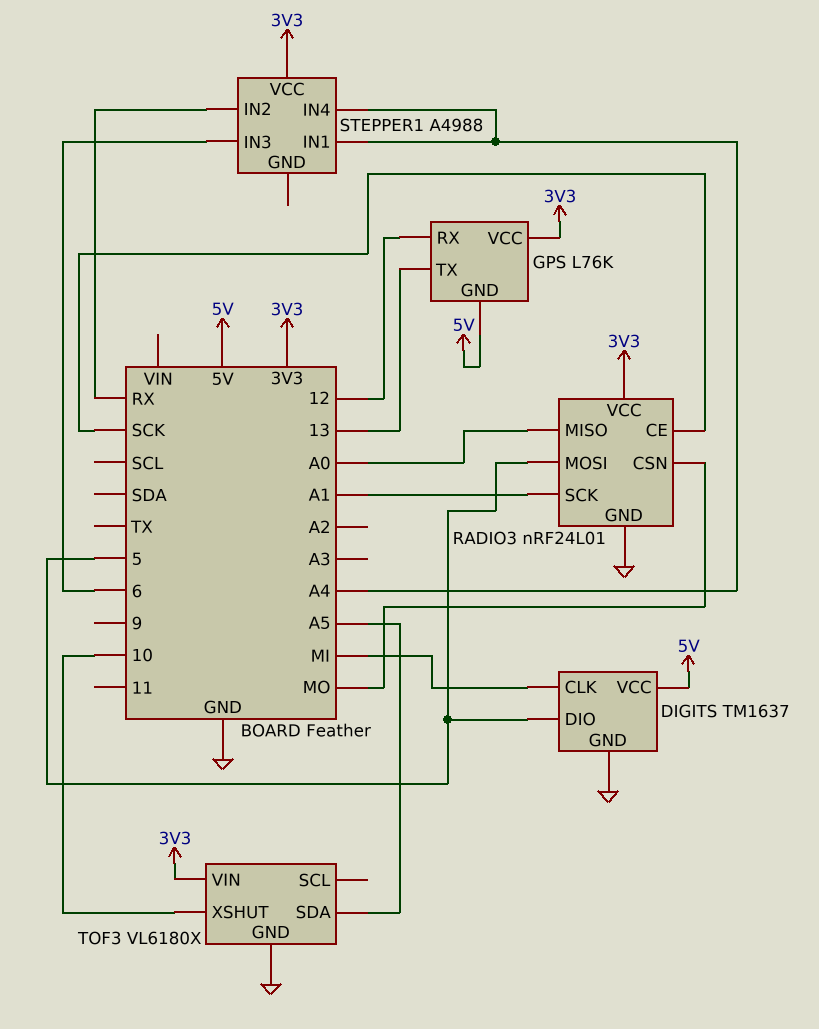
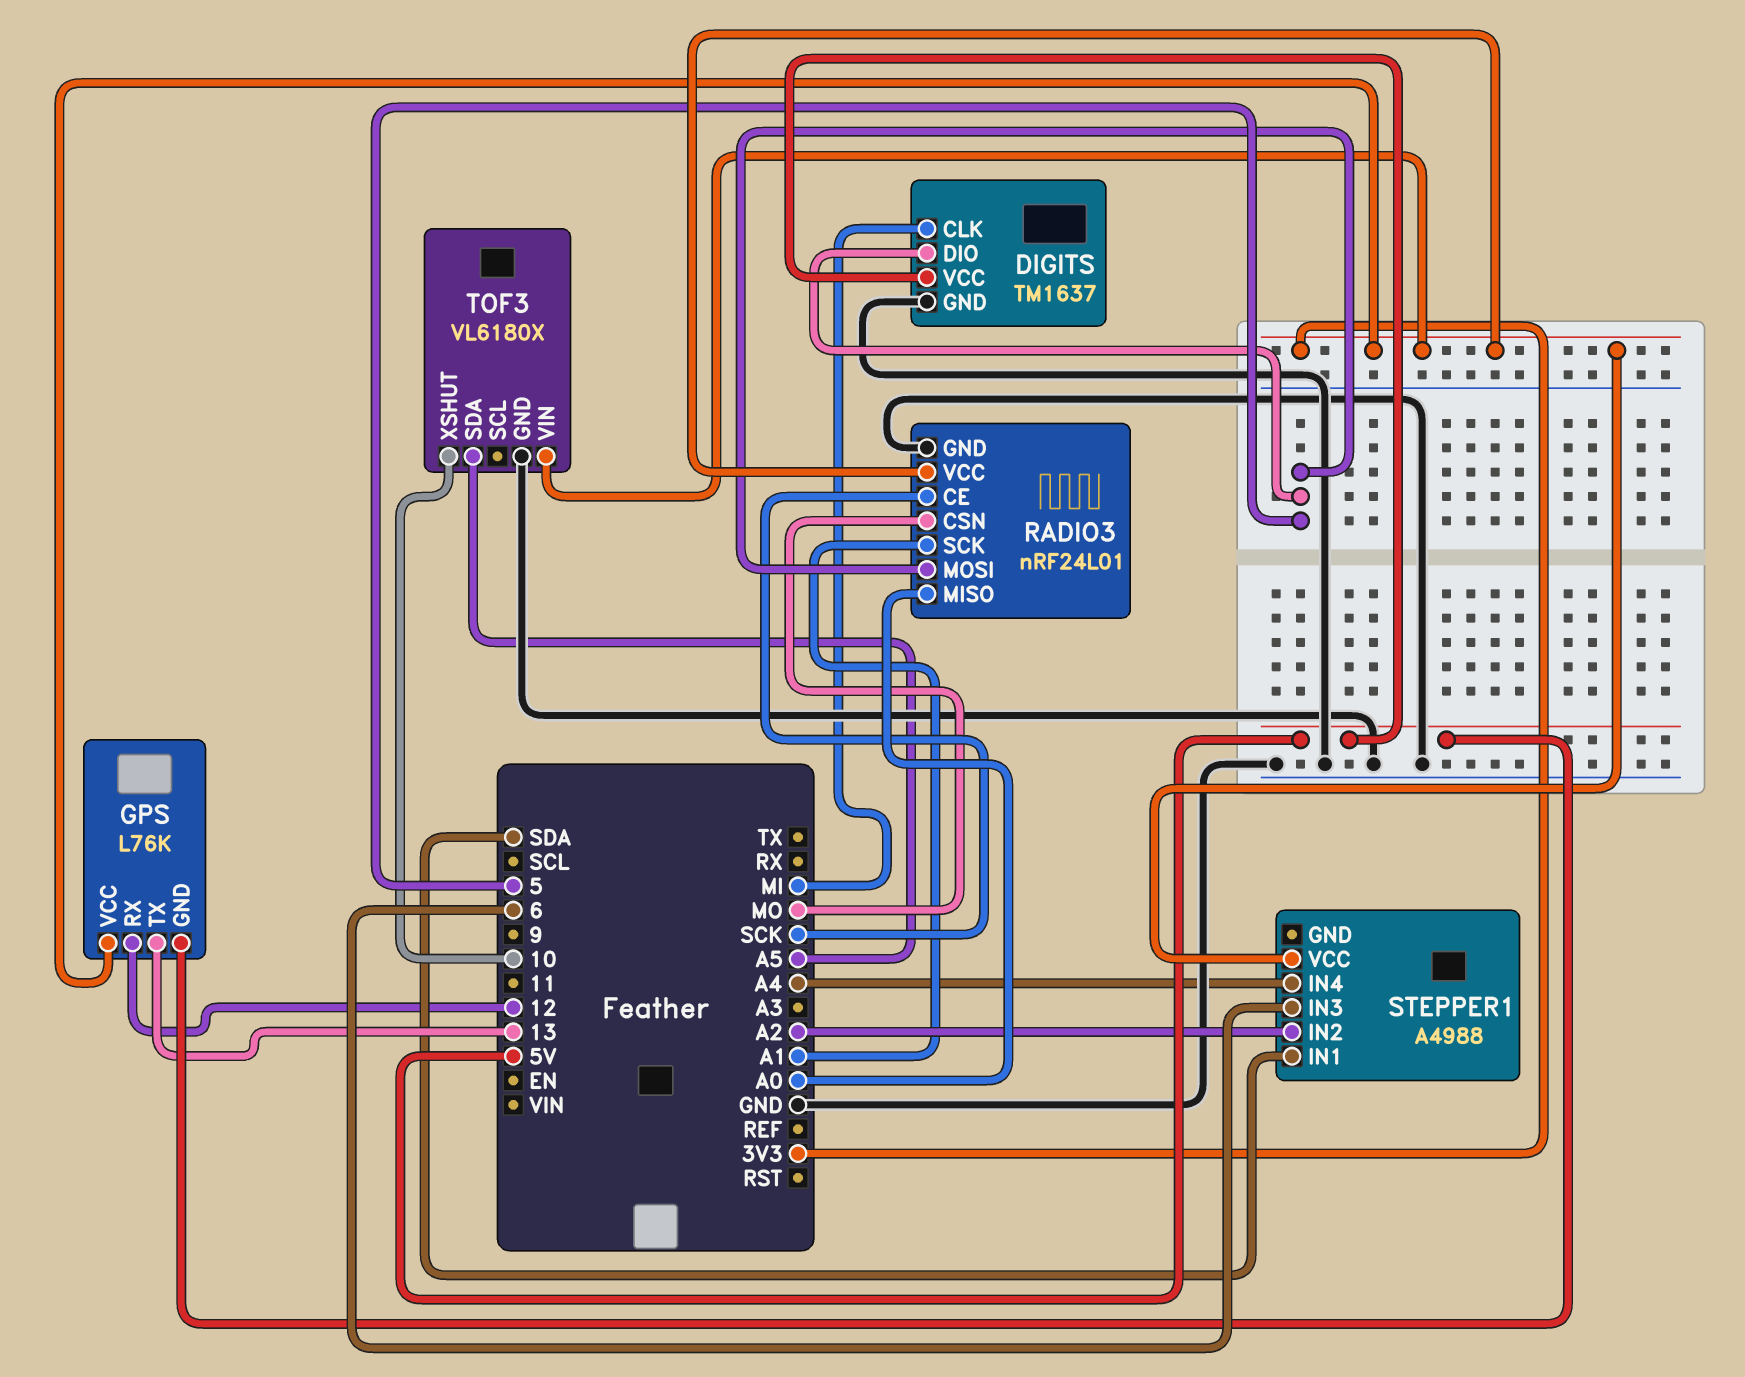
STEPPER1 pin IN1: A4 -> SDA
STEPPER1 pin IN2: RX -> A2

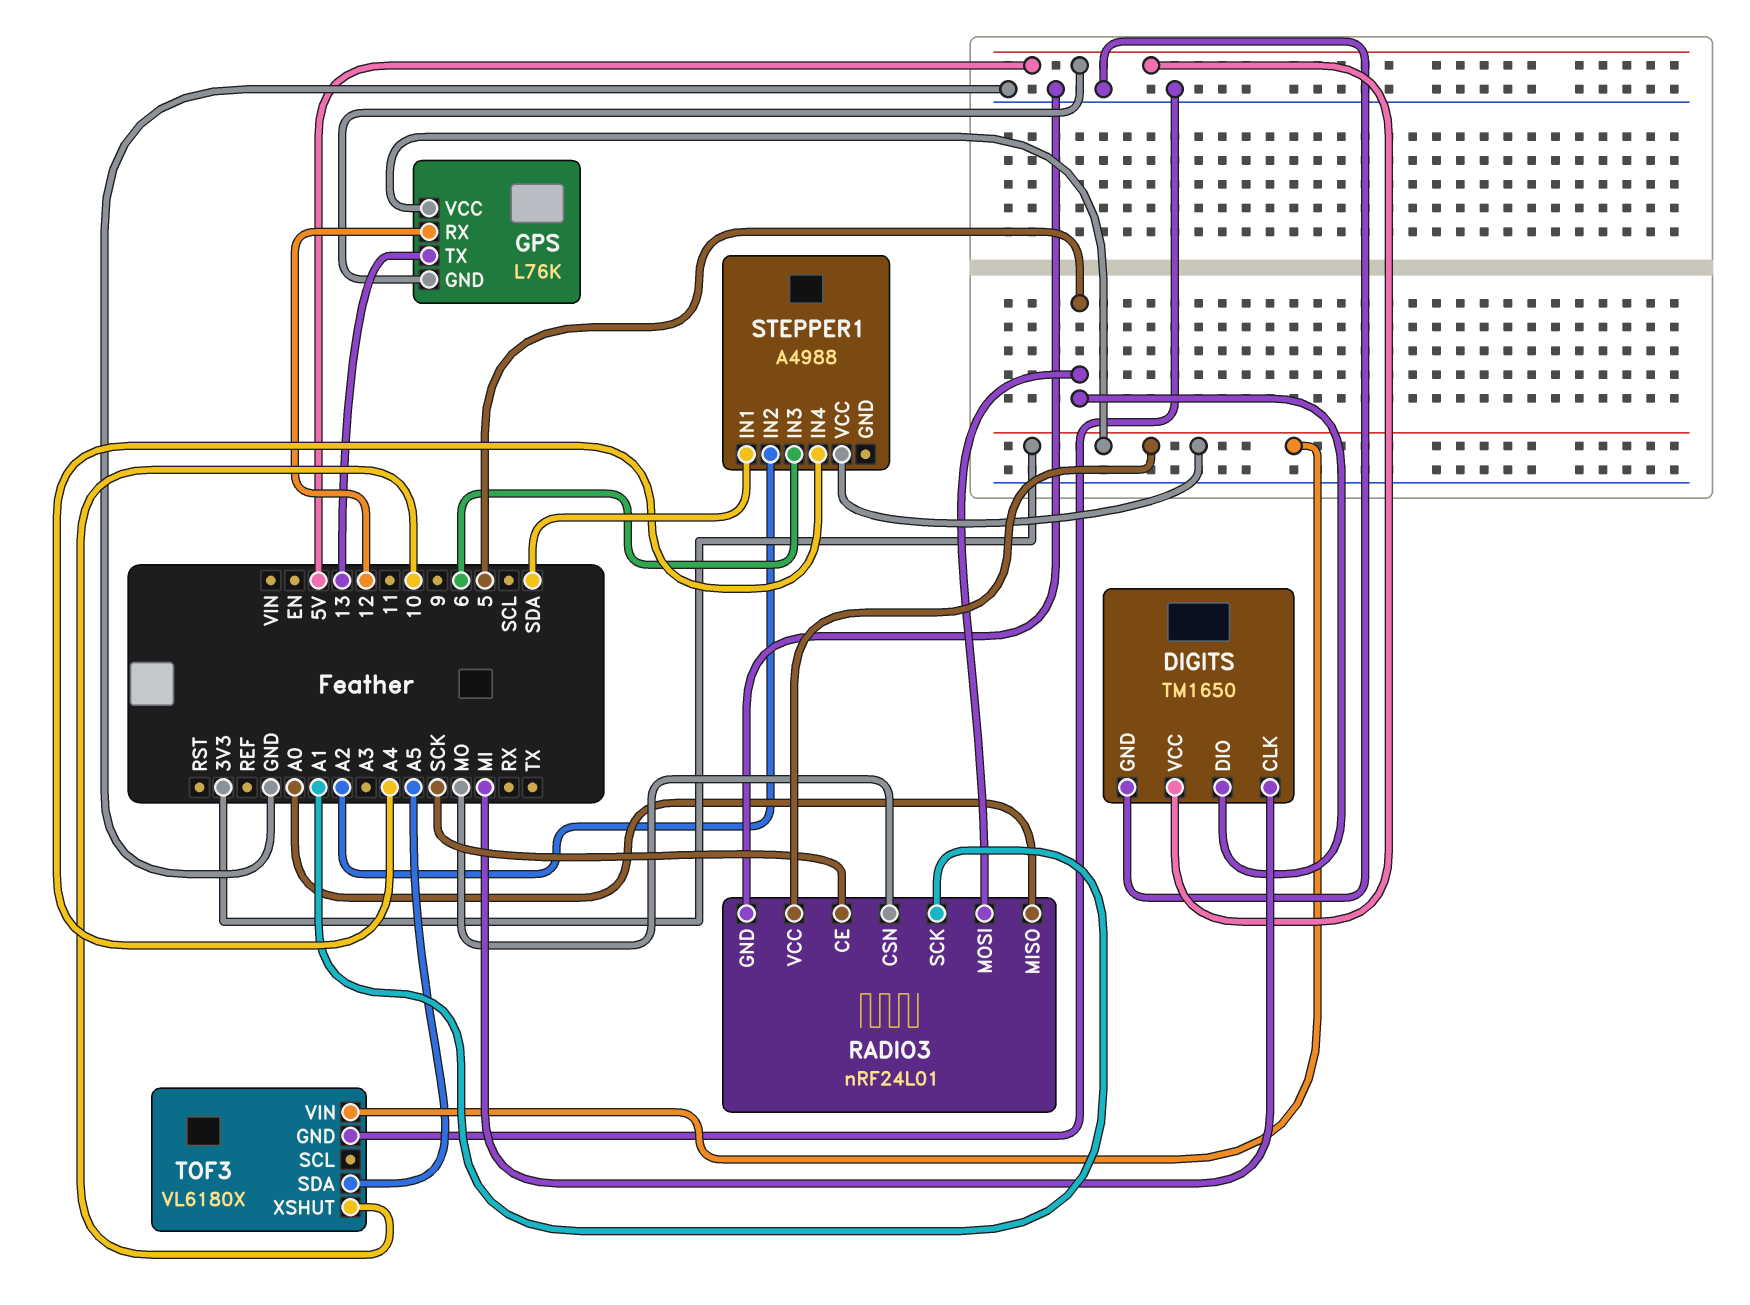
DIGITS: TM1637 -> TM1650

